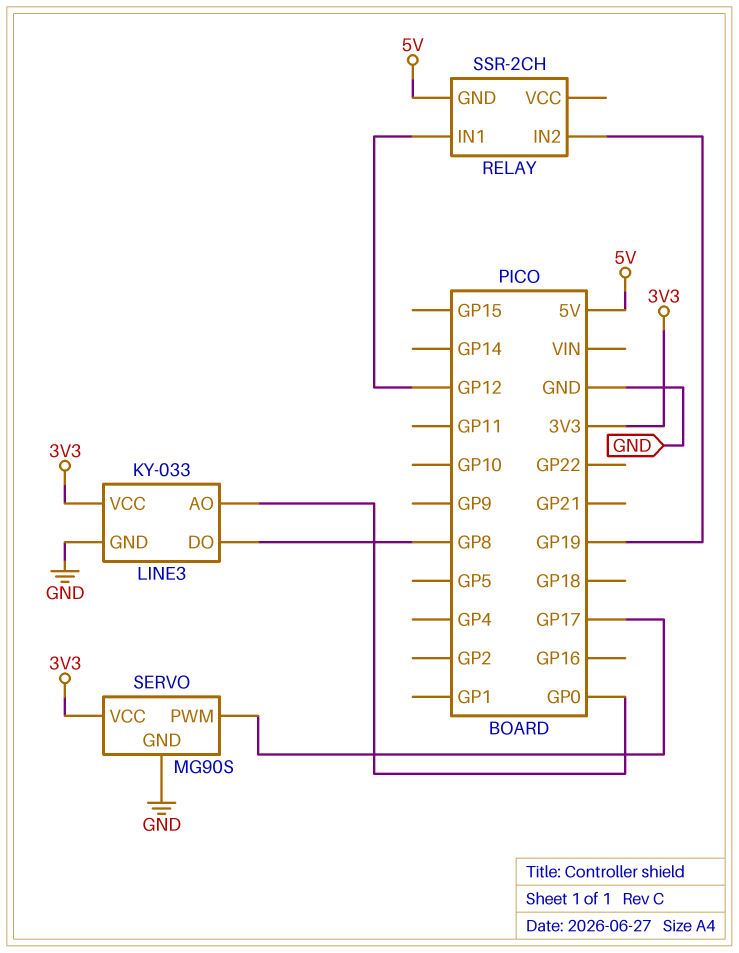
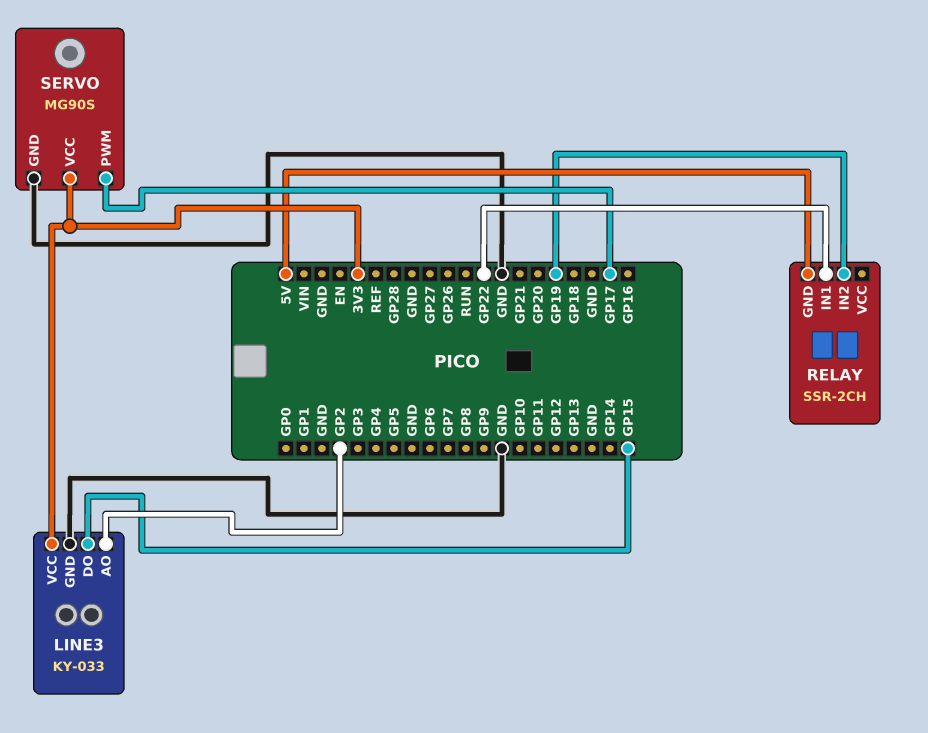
LINE3 pin AO: GP0 -> GP2
LINE3 pin DO: GP8 -> GP15
RELAY pin IN1: GP12 -> GP22

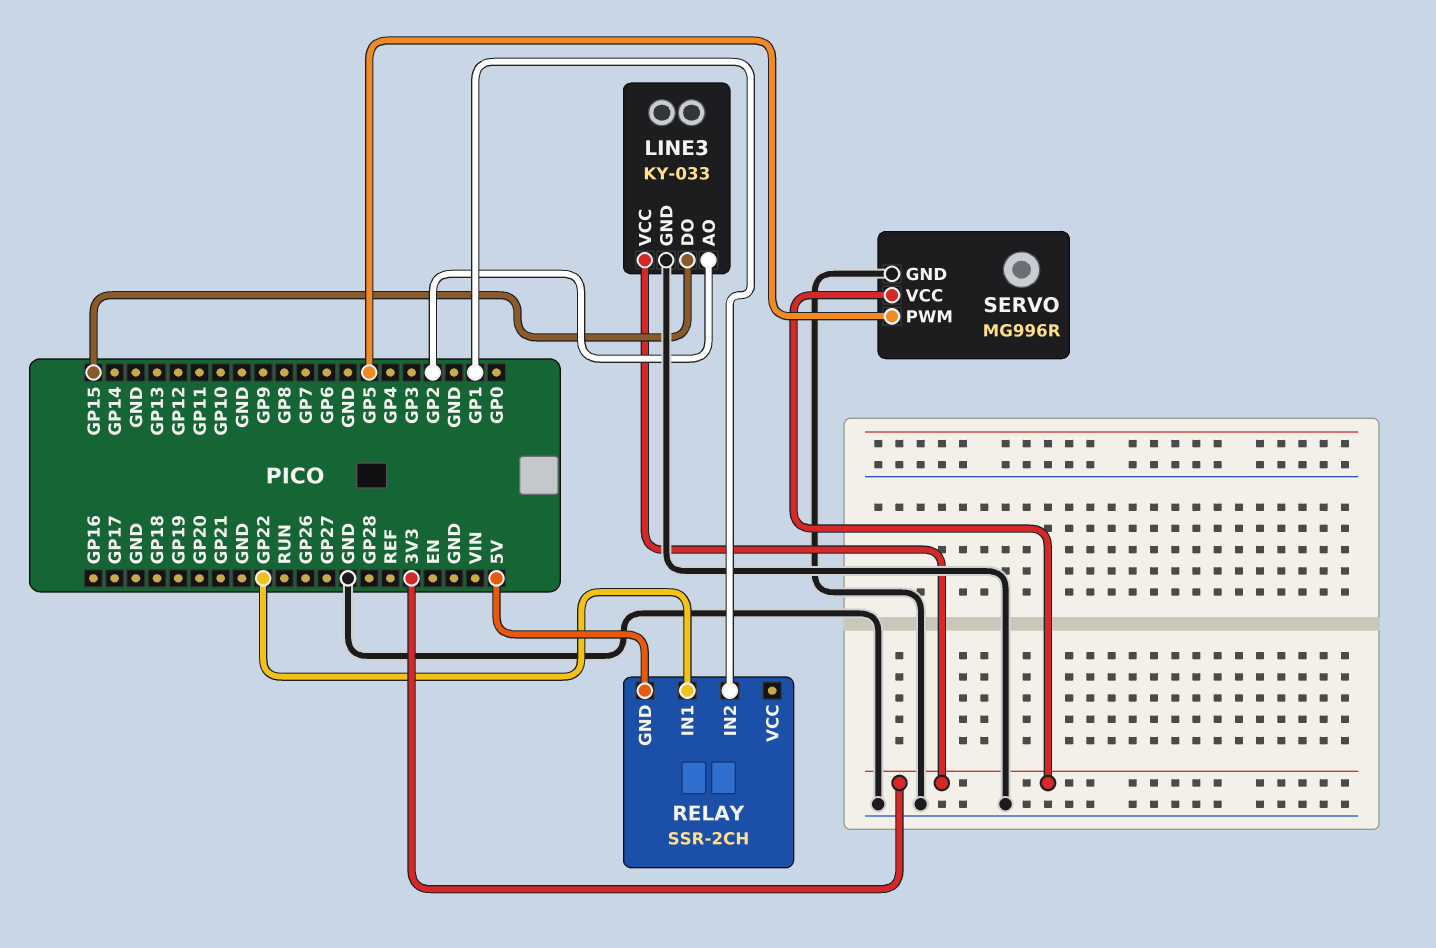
RELAY pin IN2: GP19 -> GP1
SERVO: MG90S -> MG996R
SERVO pin PWM: GP17 -> GP5

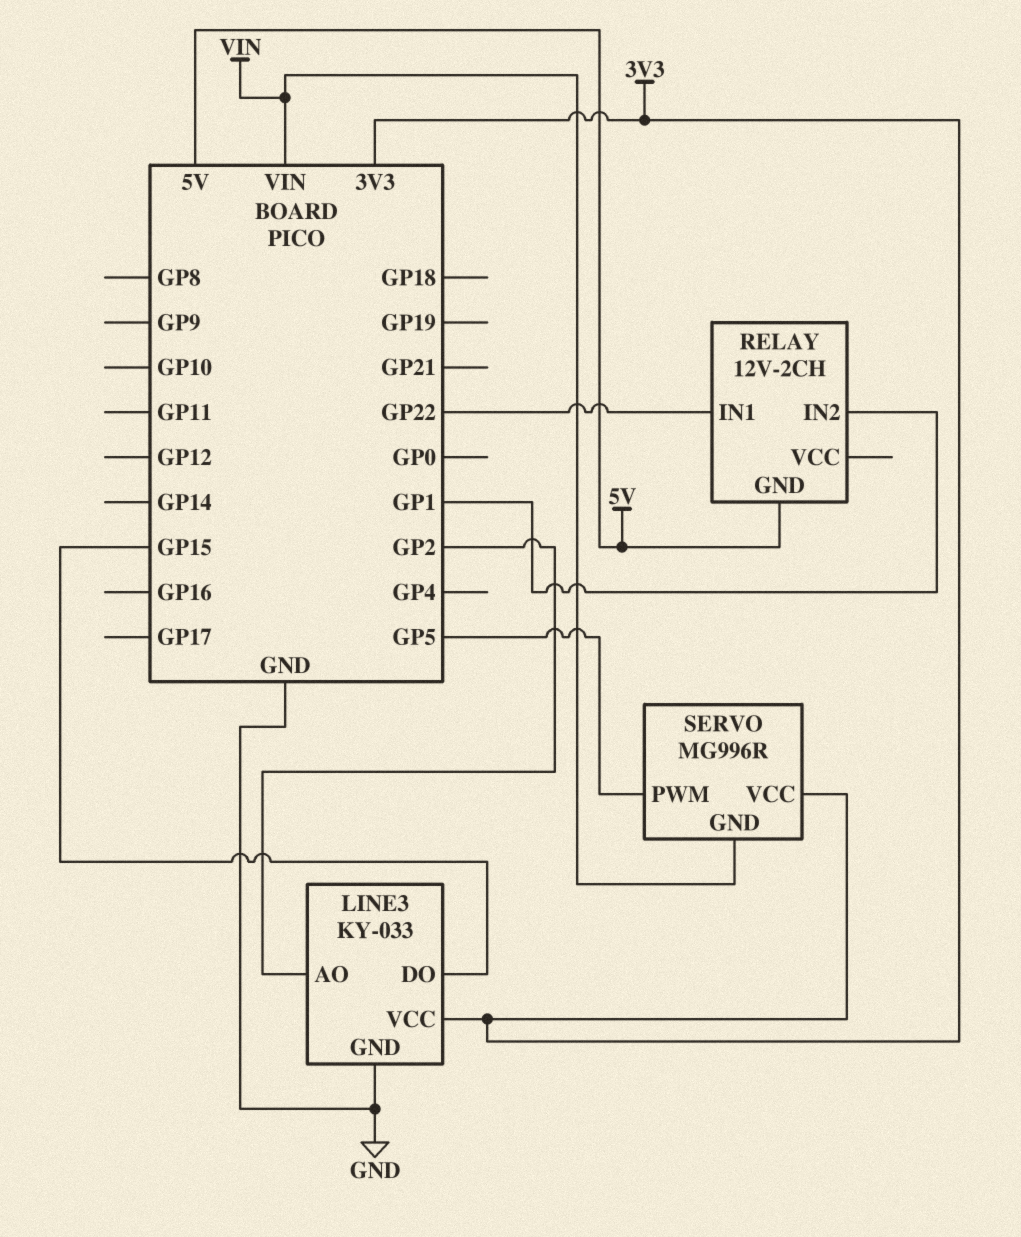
RELAY: SSR-2CH -> 12V-2CH
SERVO pin GND: GND -> VIN

